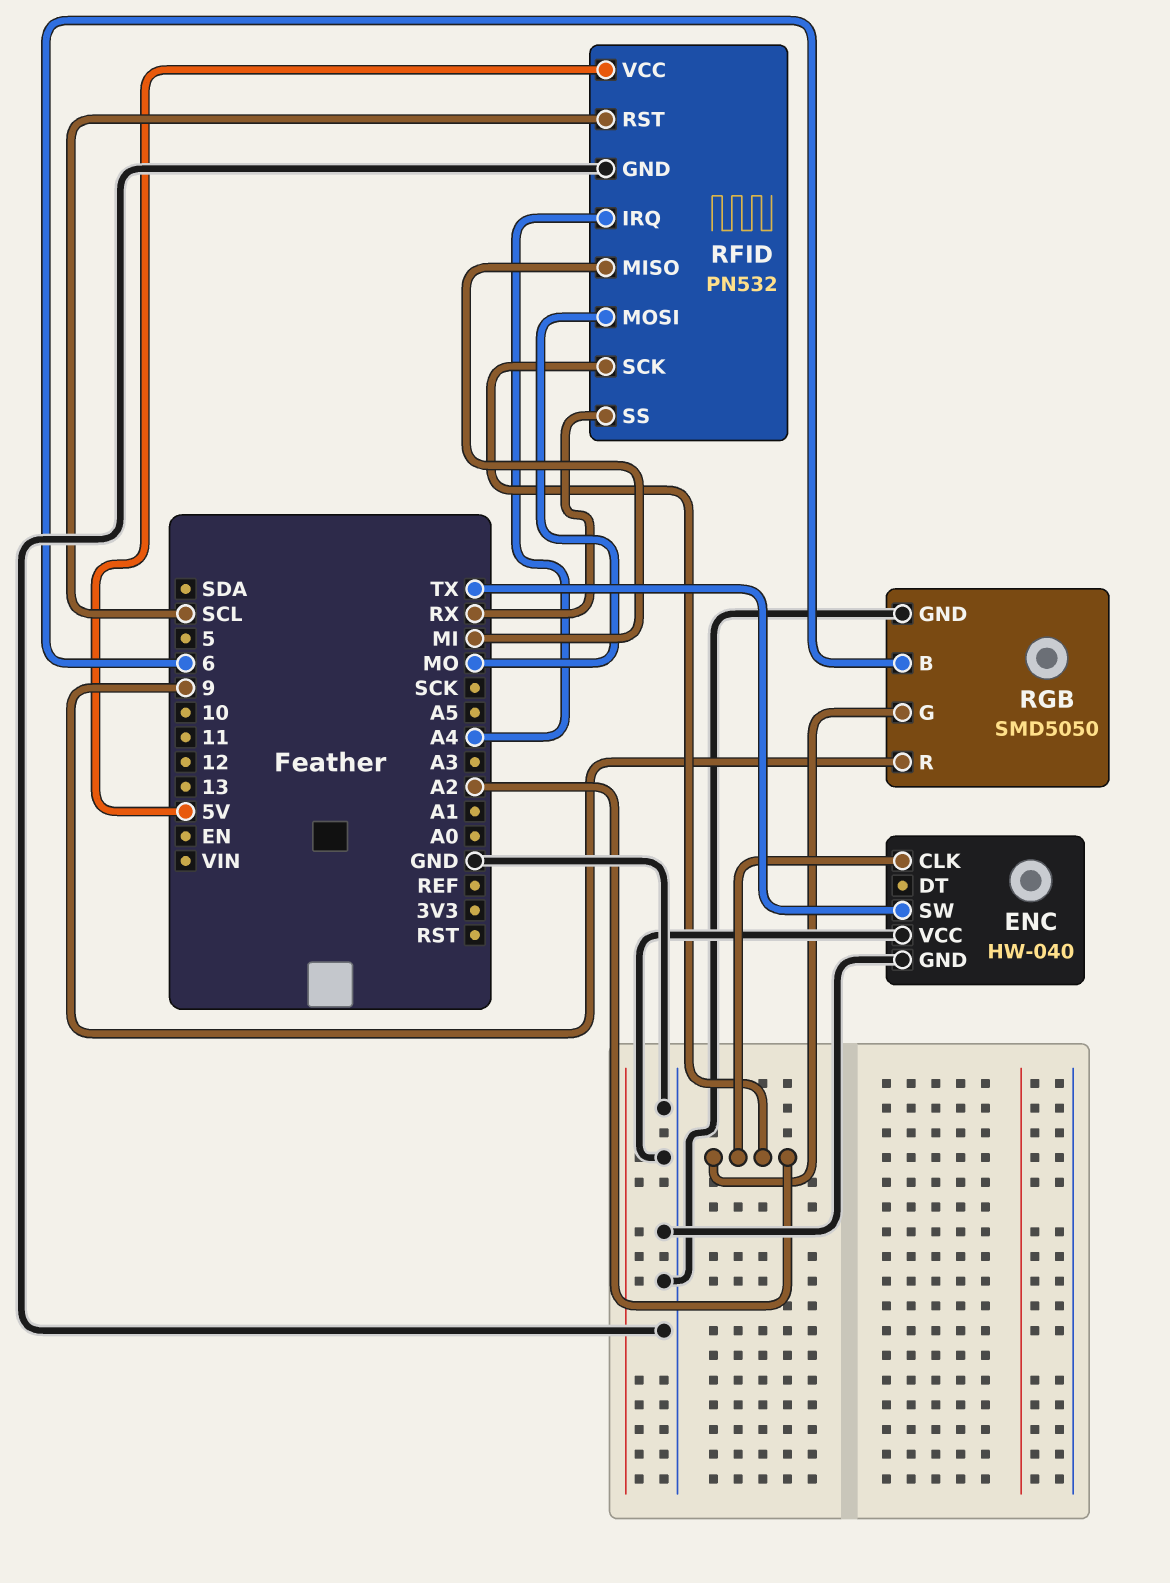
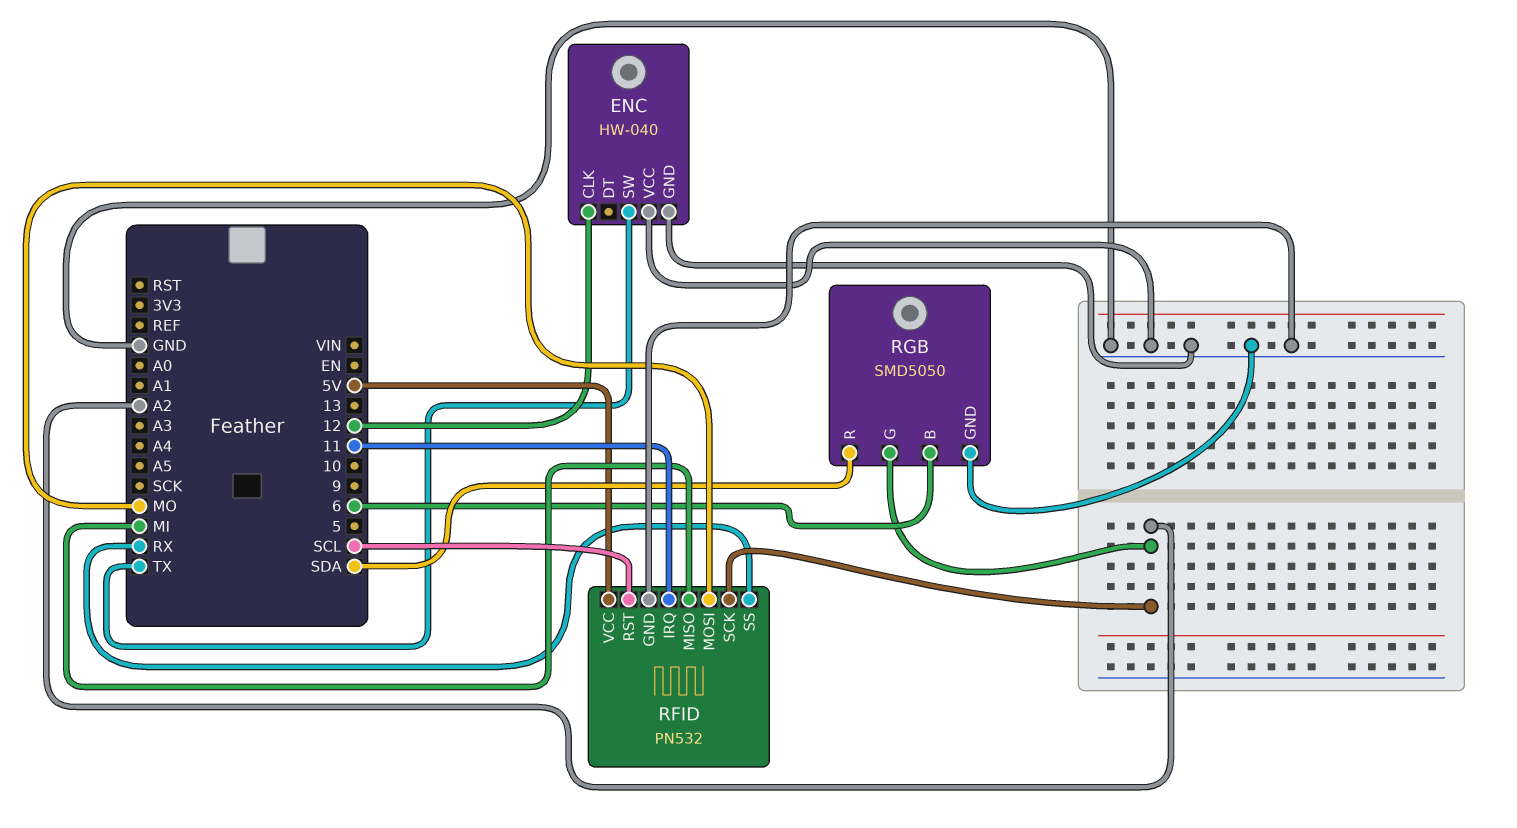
ENC pin CLK: A2 -> 12
RFID pin IRQ: A4 -> 11
RGB pin R: 9 -> SDA

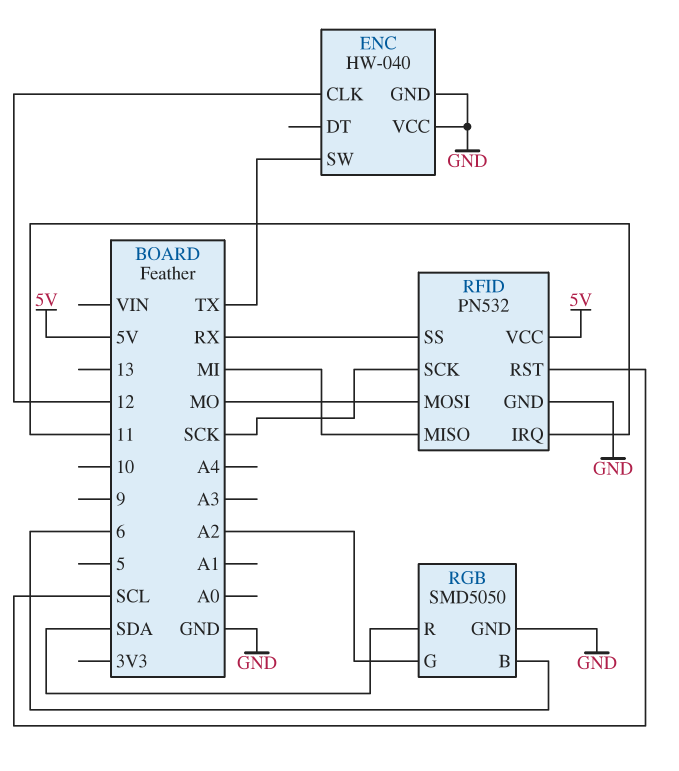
RFID pin SCK: A2 -> SCK

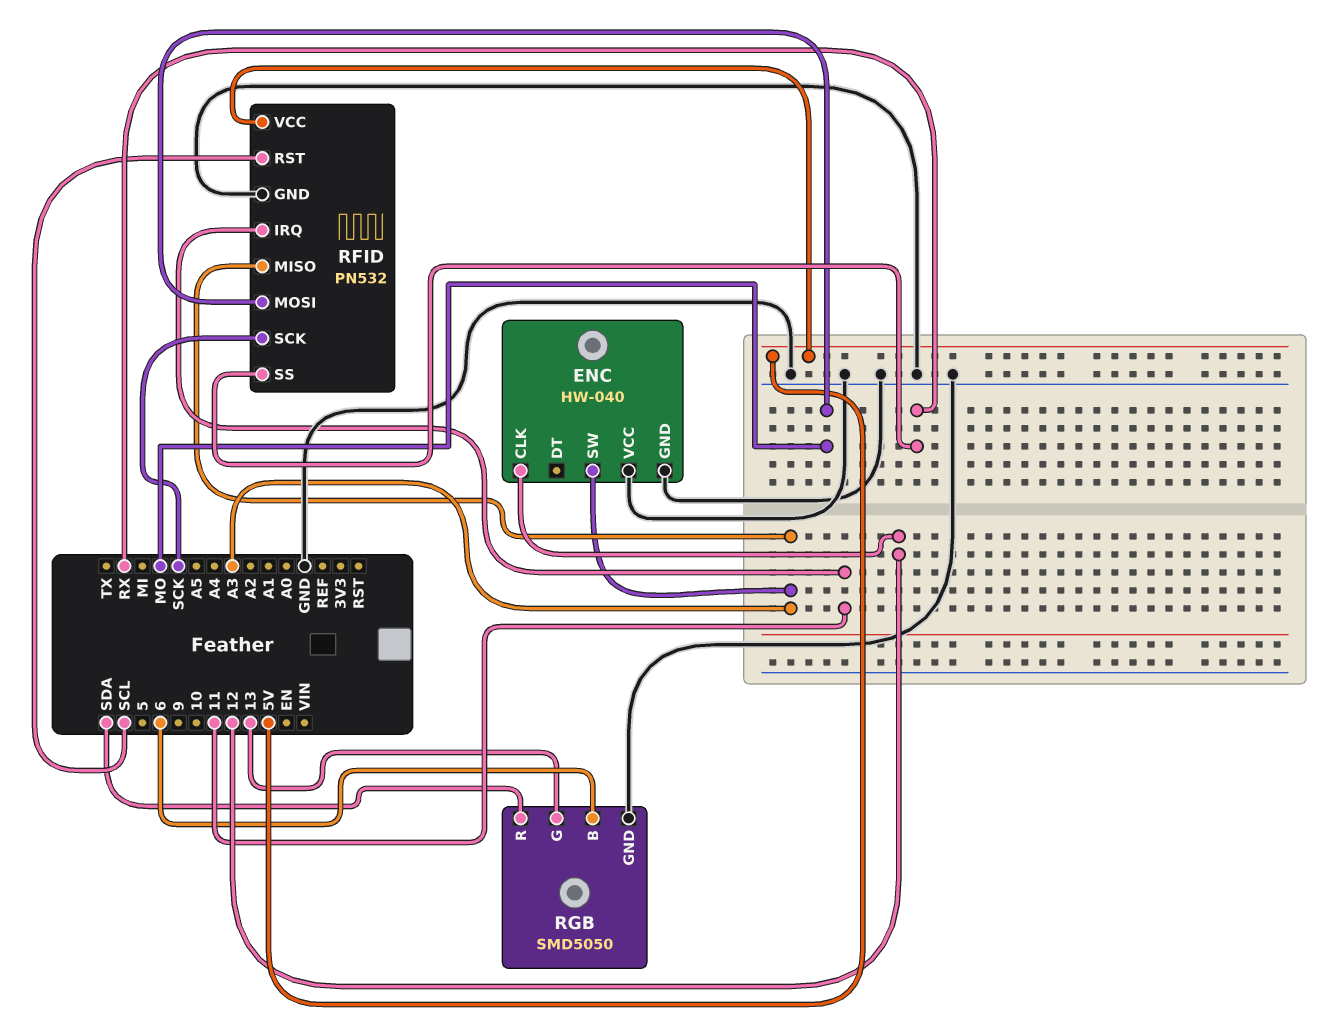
ENC pin SW: TX -> A3
RFID pin MISO: MI -> A3
RGB pin G: A2 -> 13

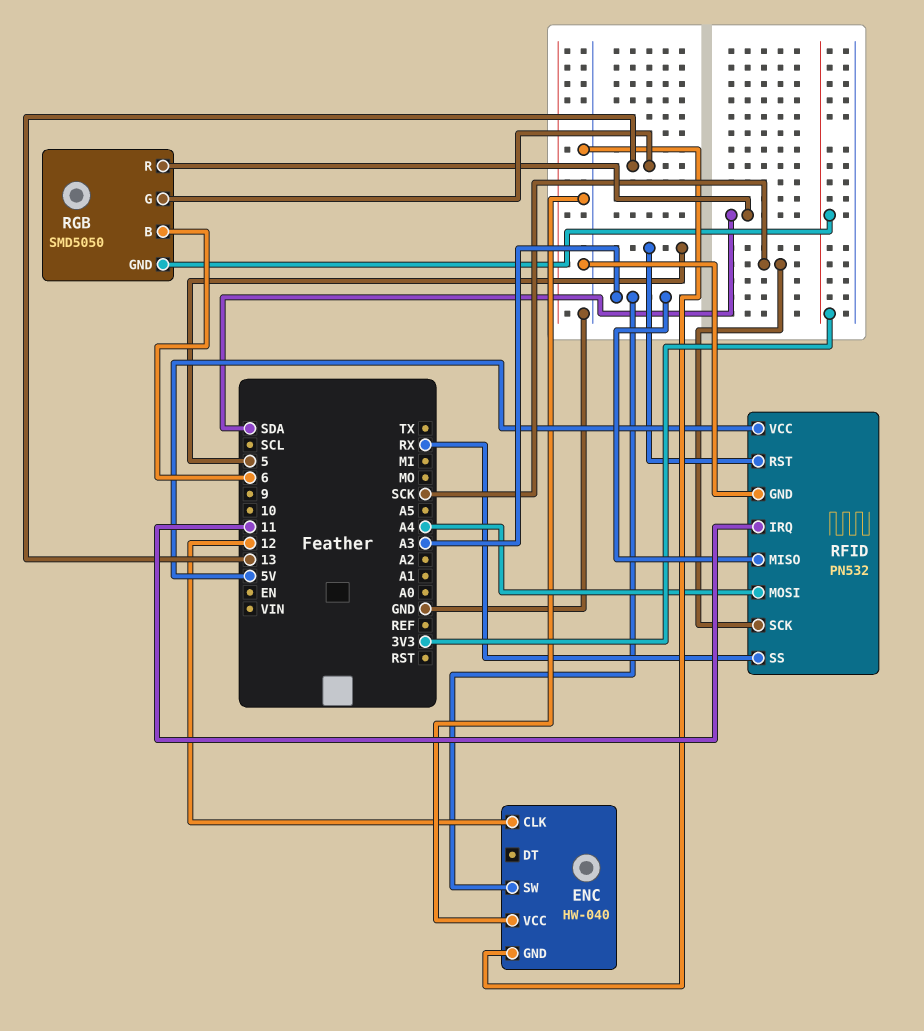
RFID pin MOSI: MO -> A4
RFID pin RST: SCL -> 5
RGB pin GND: GND -> 3V3

